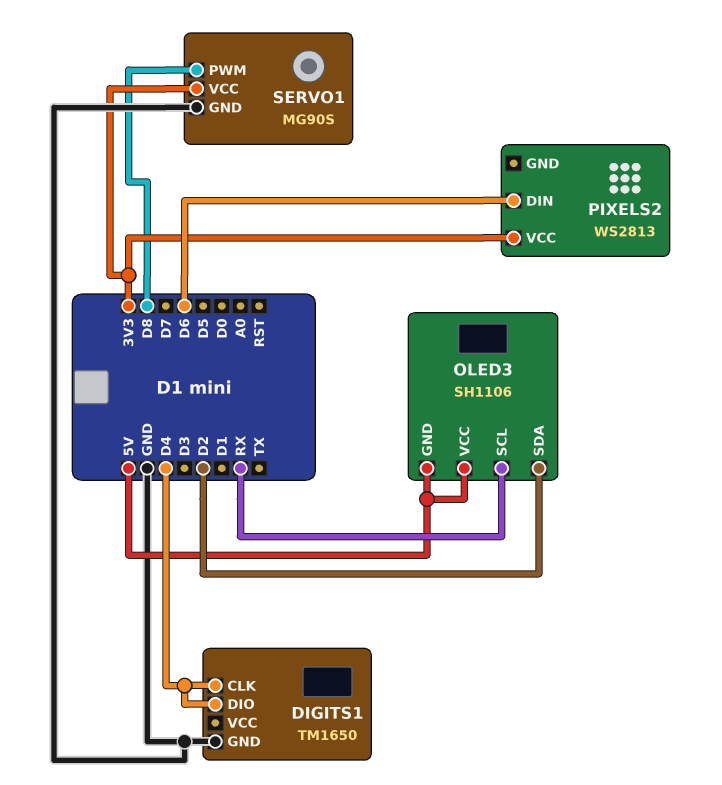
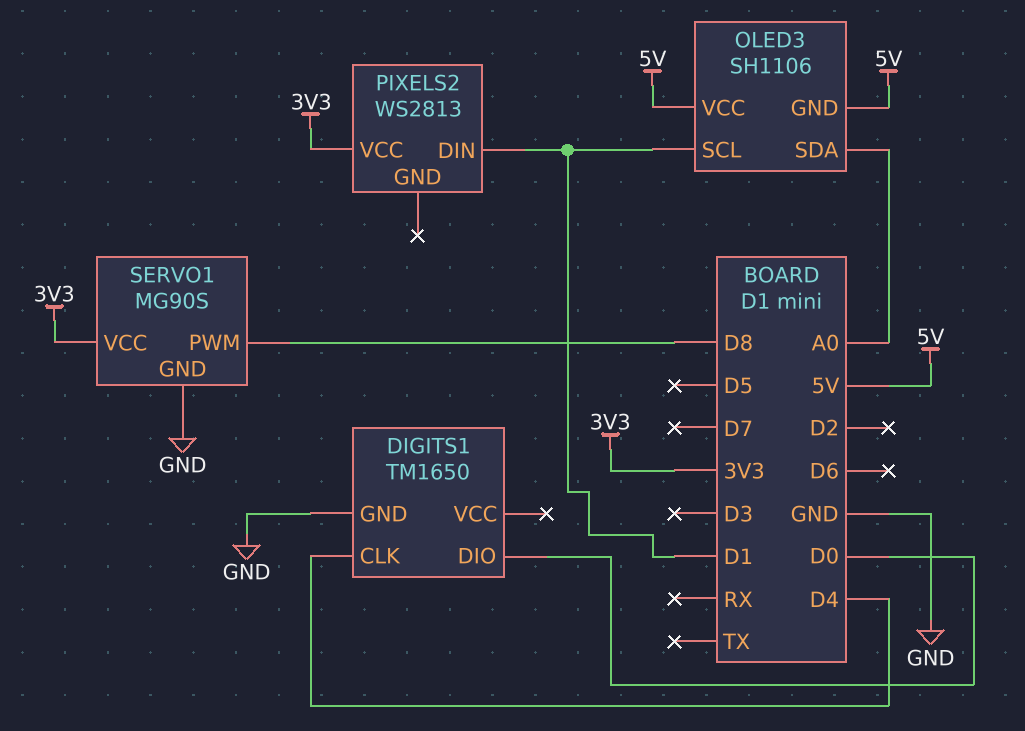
DIGITS1 pin DIO: D4 -> D0
OLED3 pin SCL: RX -> D1
OLED3 pin SDA: D2 -> A0
PIXELS2 pin DIN: D6 -> D1

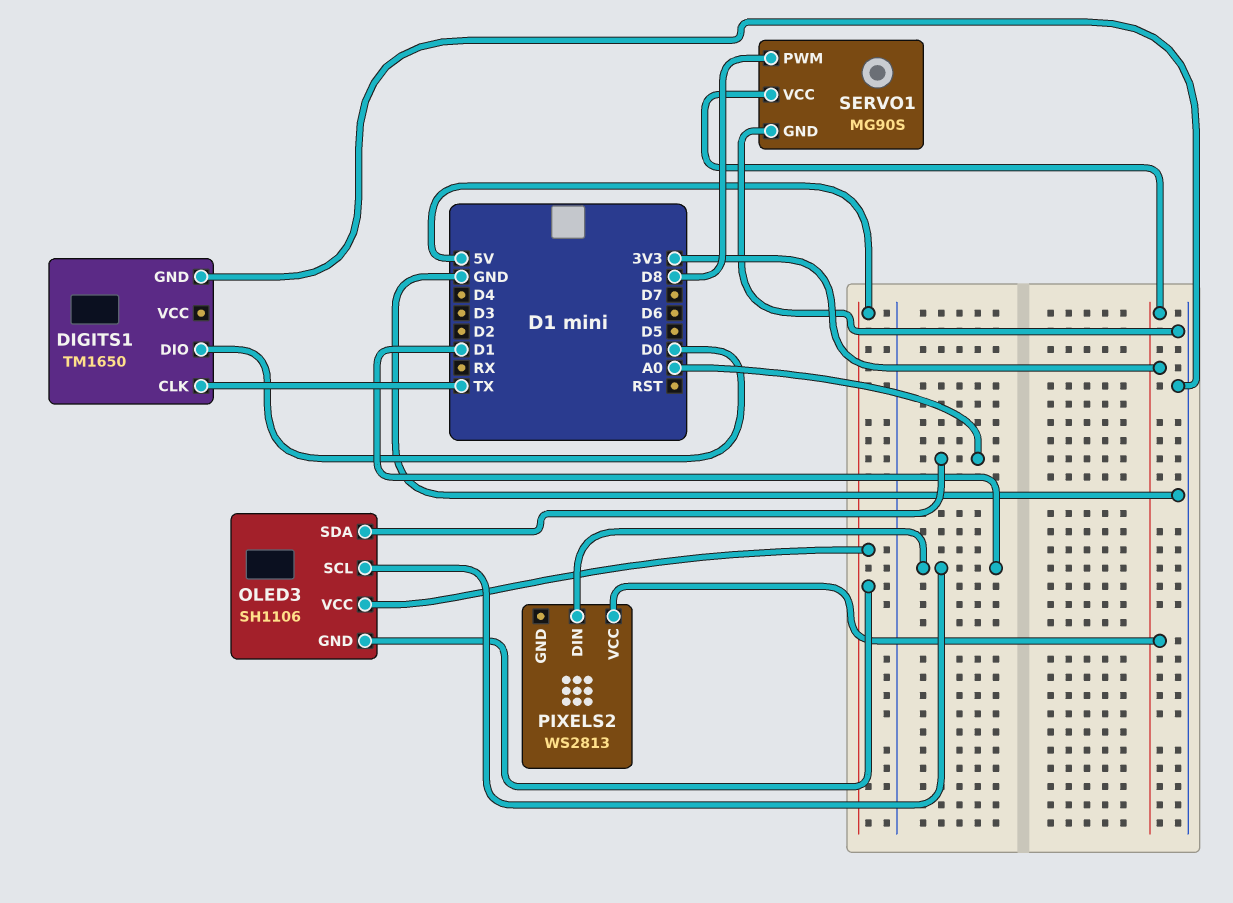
DIGITS1 pin CLK: D4 -> TX

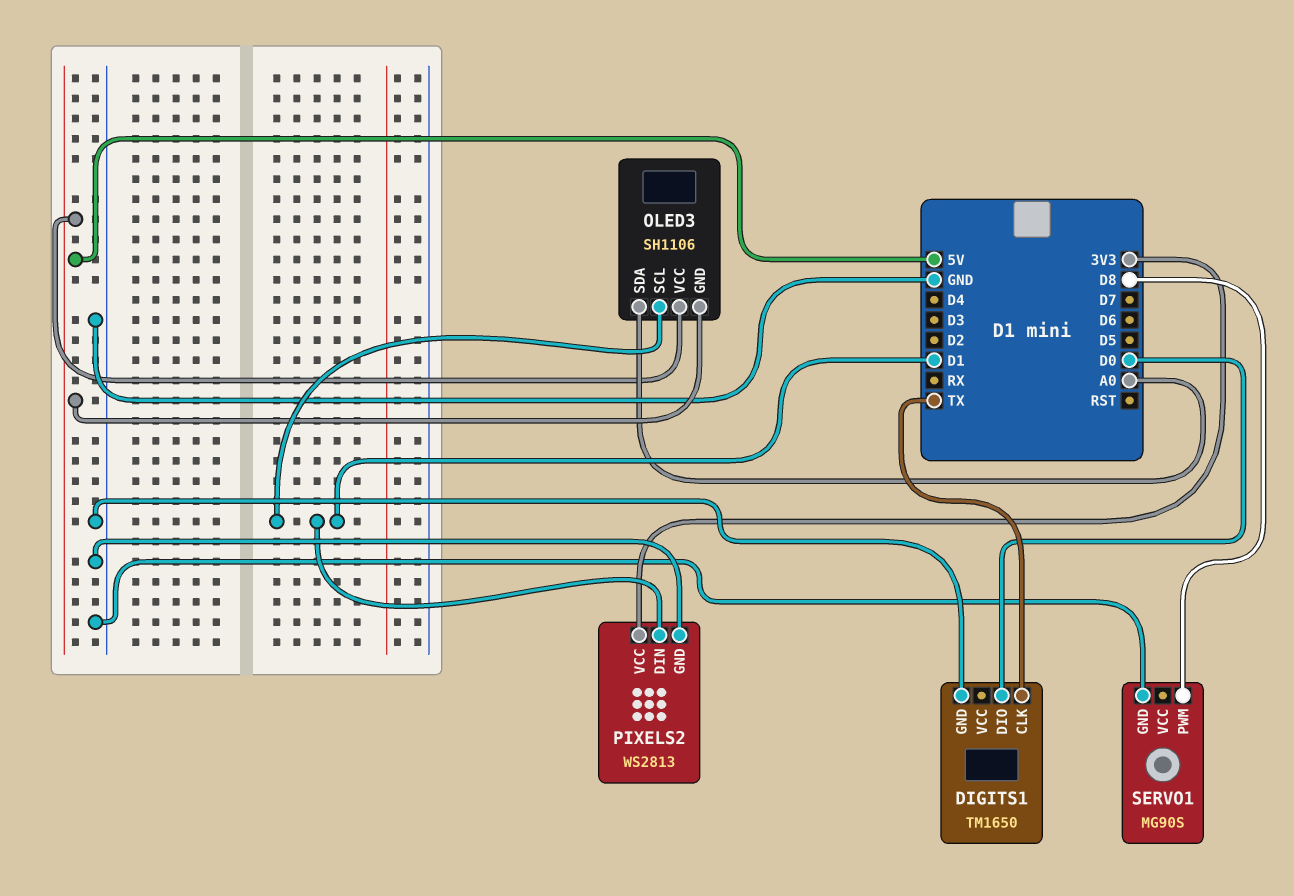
PIXELS2 pin GND: none -> GND
SERVO1 pin VCC: 3V3 -> none

